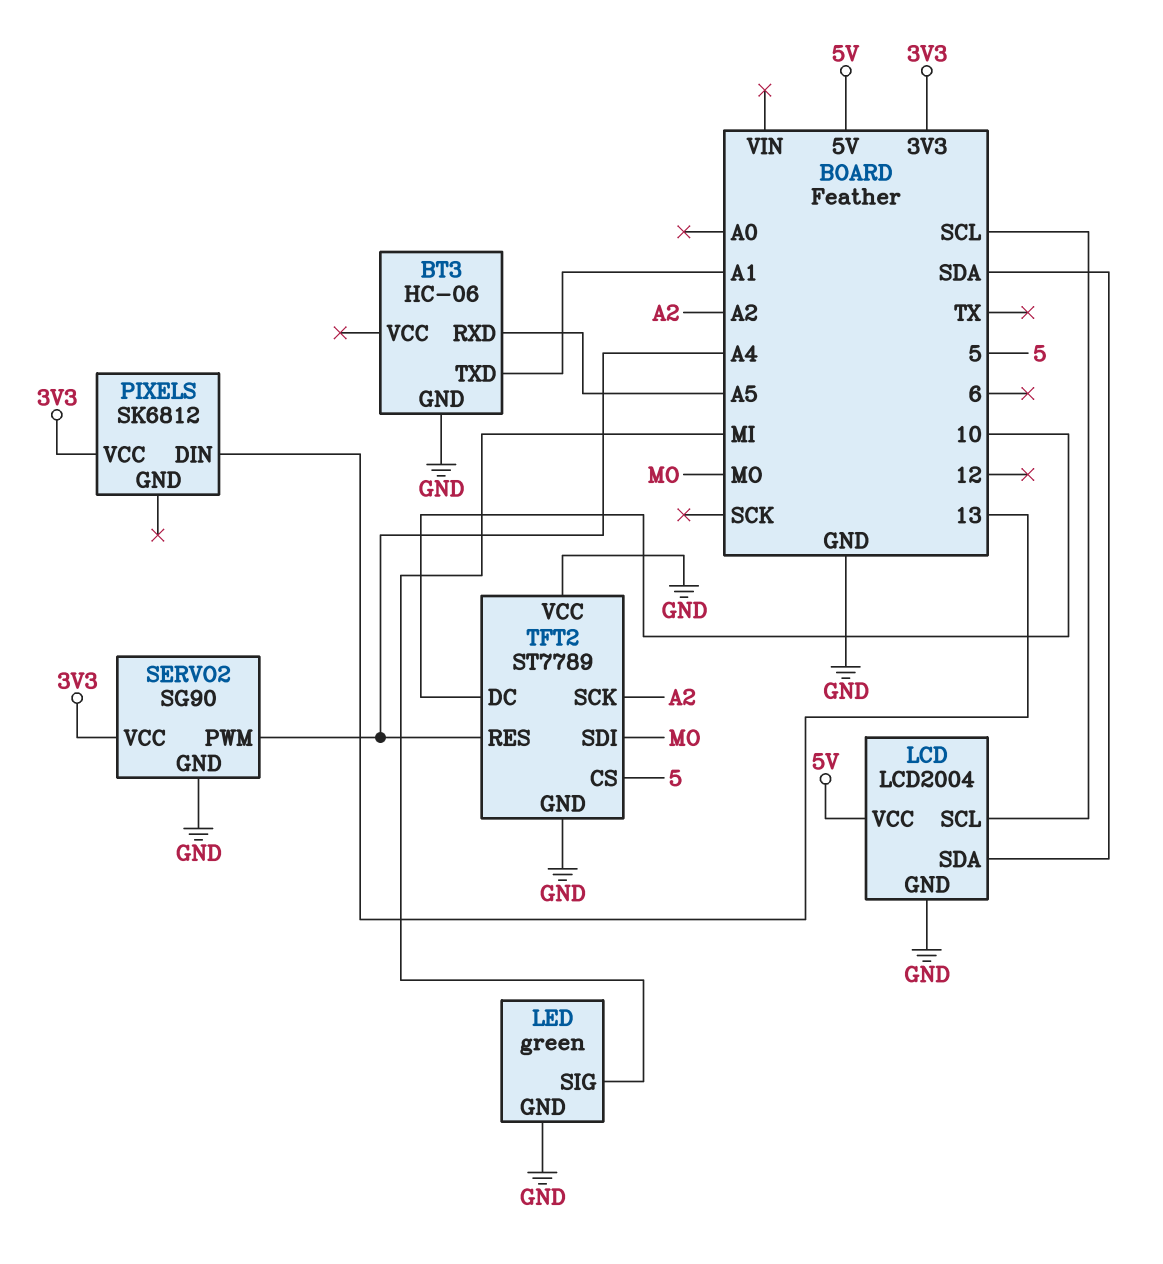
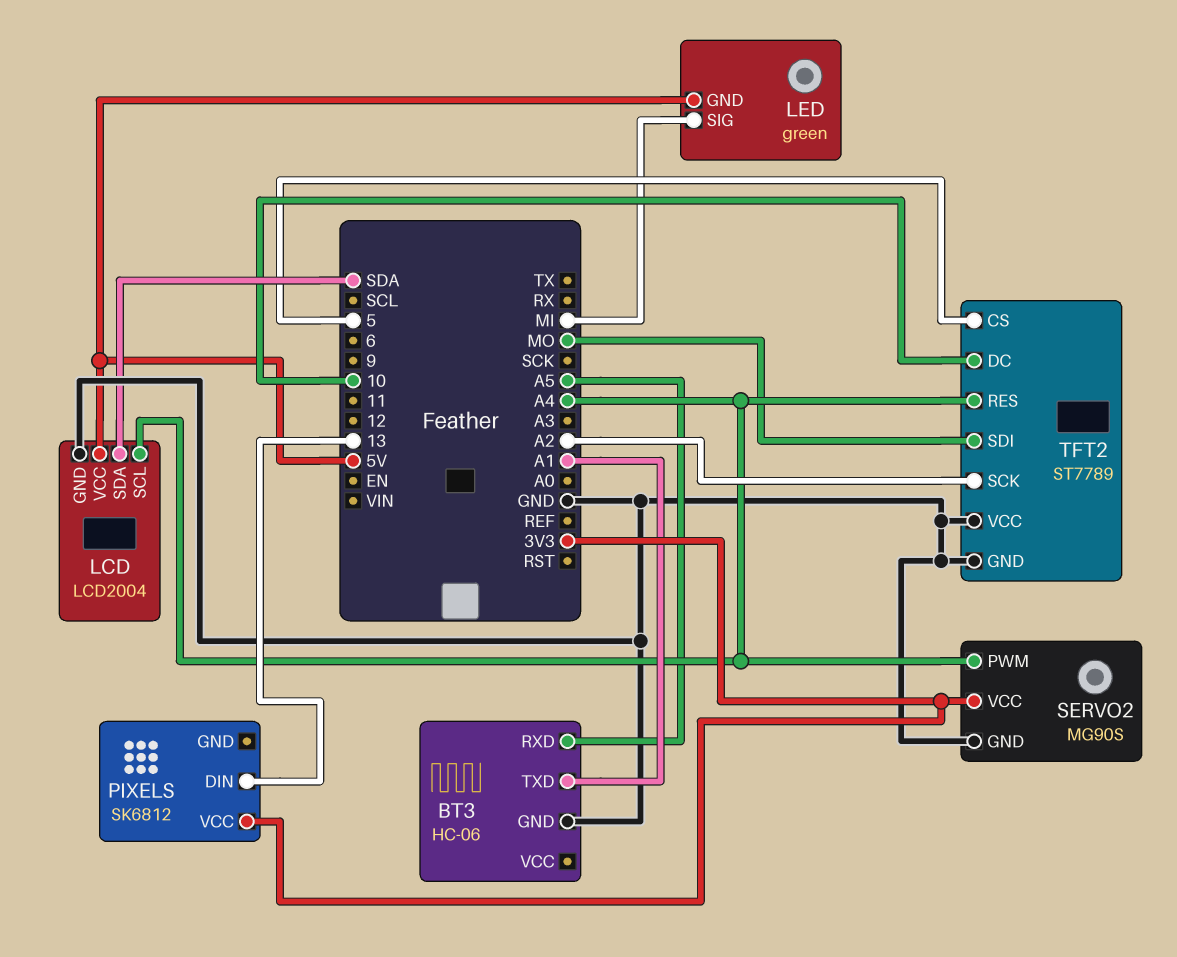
LCD pin SCL: SCL -> A4
LED pin GND: GND -> 5V
SERVO2: SG90 -> MG90S

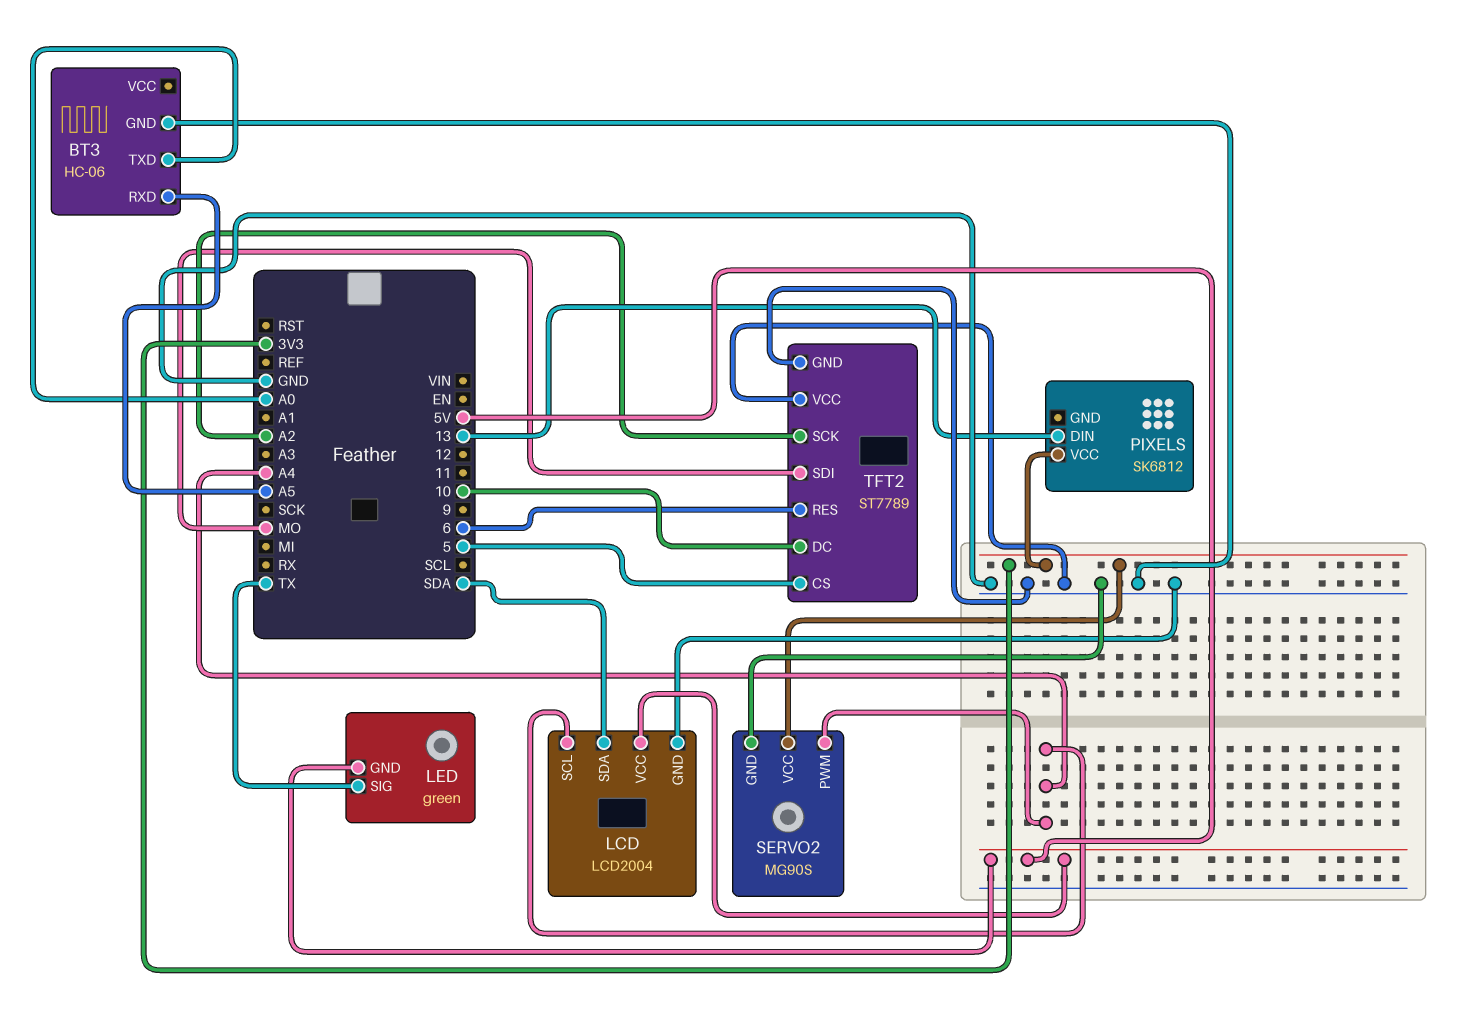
BT3 pin TXD: A1 -> A0
LED pin SIG: MI -> TX
TFT2 pin RES: A4 -> 6

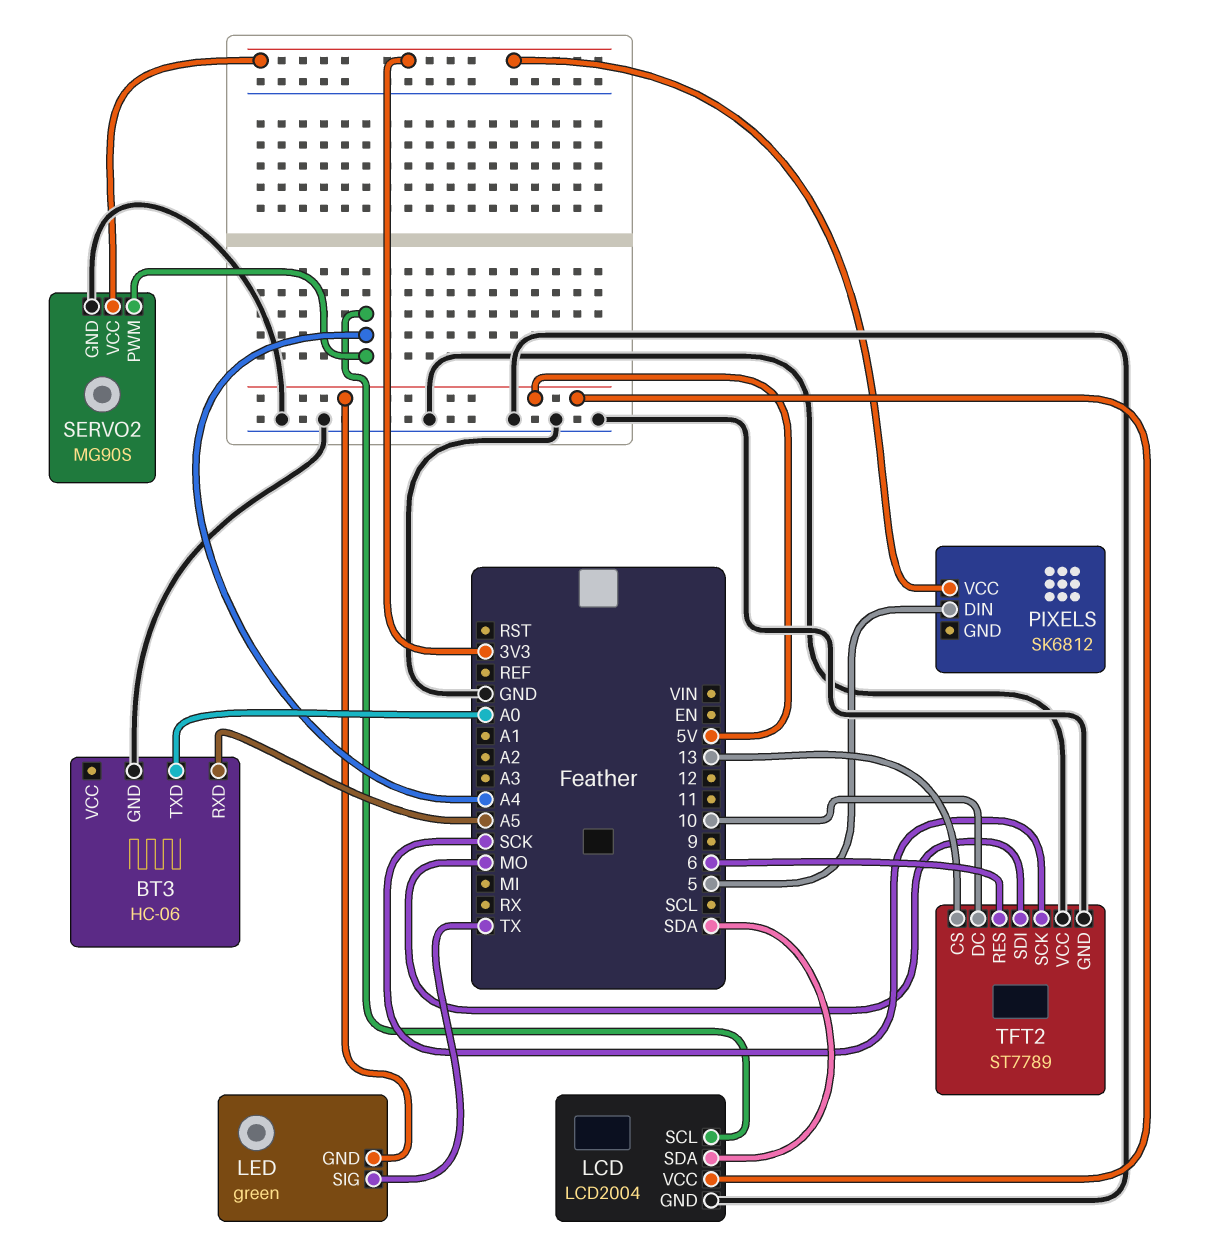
PIXELS pin DIN: 13 -> 5
TFT2 pin CS: 5 -> 13
TFT2 pin SCK: A2 -> SCK

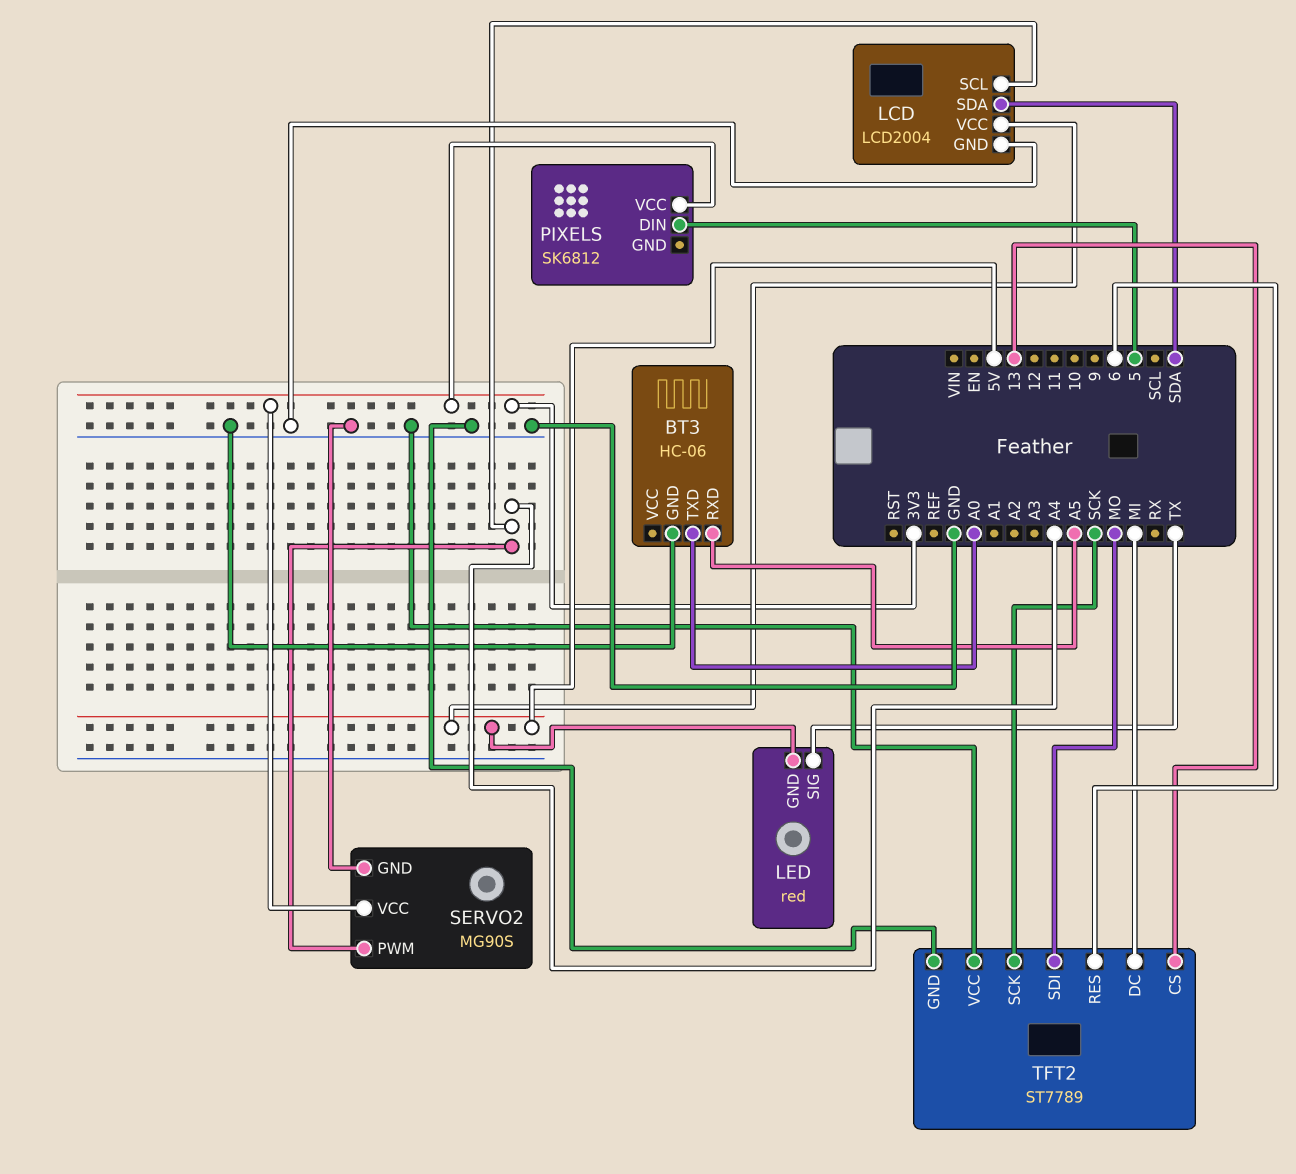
LED: green -> red
TFT2 pin DC: 10 -> MI

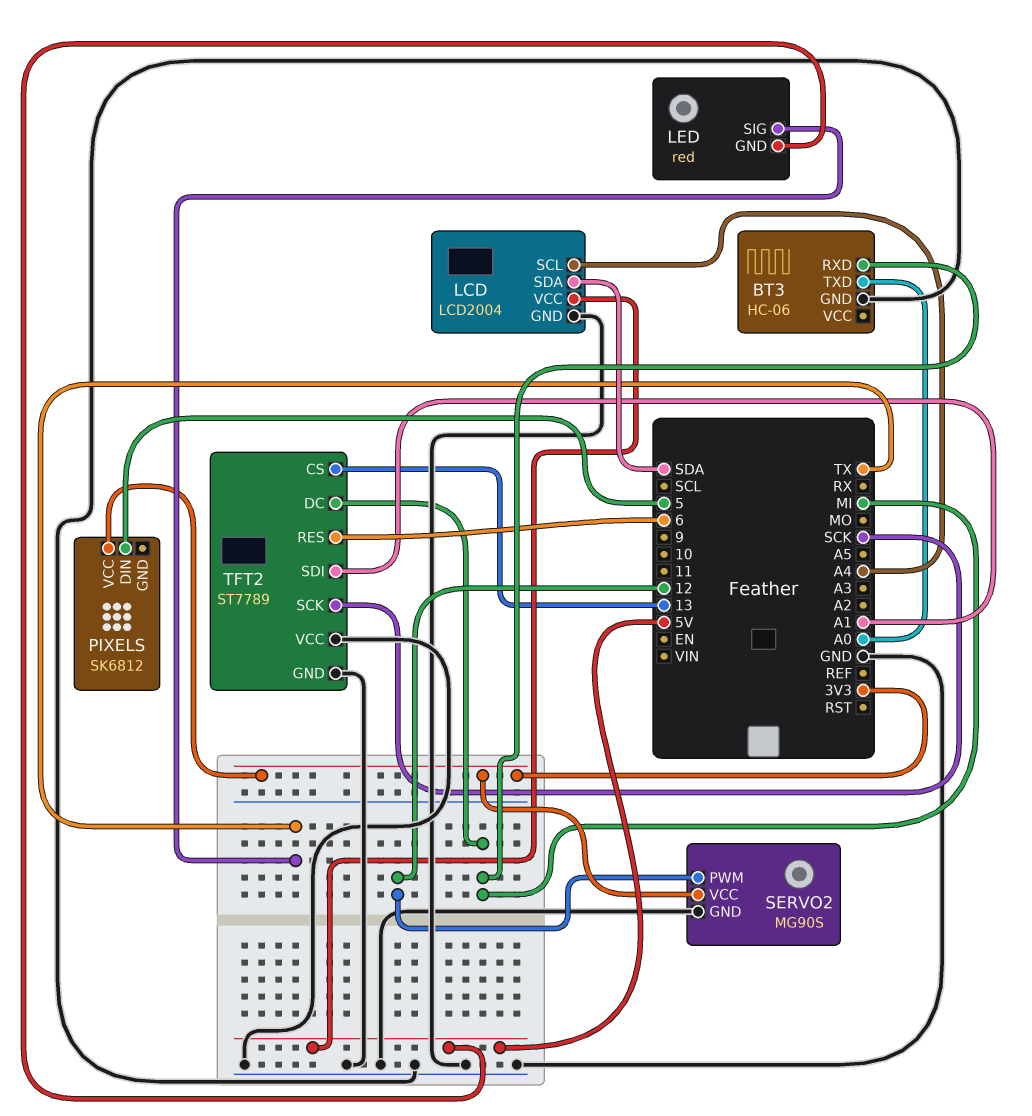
BT3 pin RXD: A5 -> MI
SERVO2 pin PWM: A4 -> 12
TFT2 pin SDI: MO -> A1

